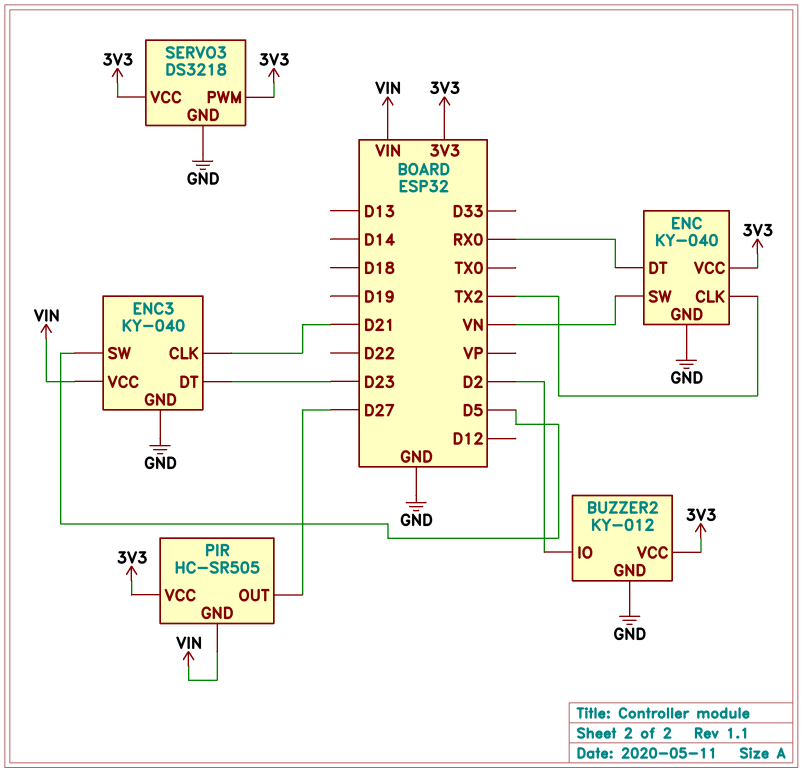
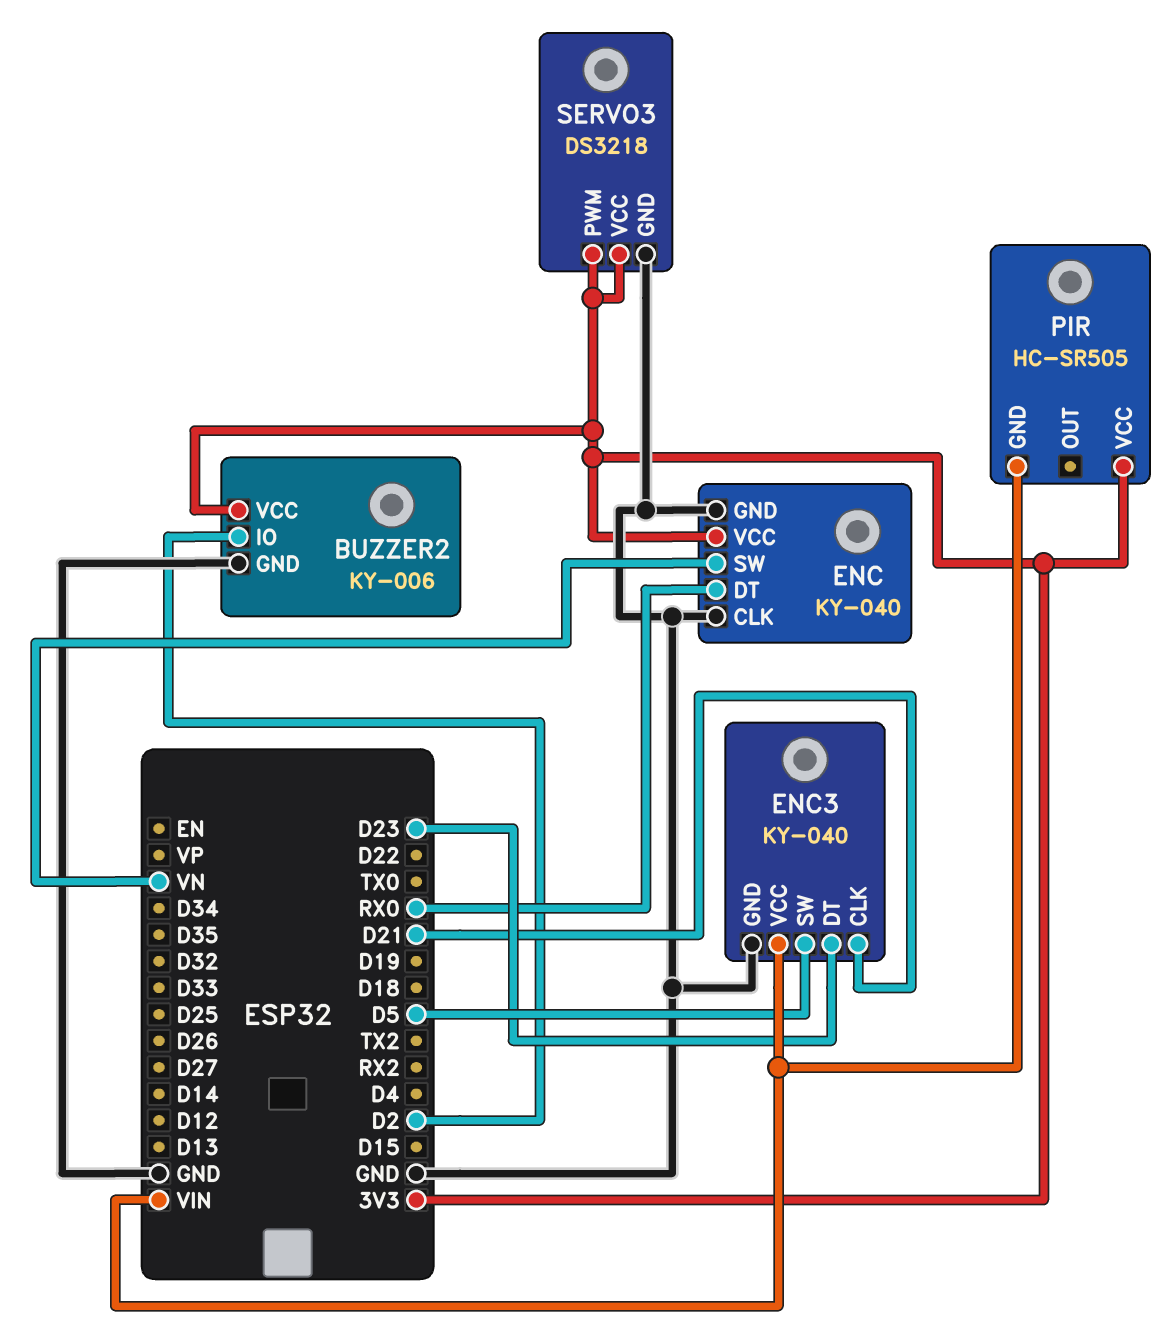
BUZZER2: KY-012 -> KY-006
ENC pin CLK: TX2 -> GND
PIR pin OUT: D27 -> none

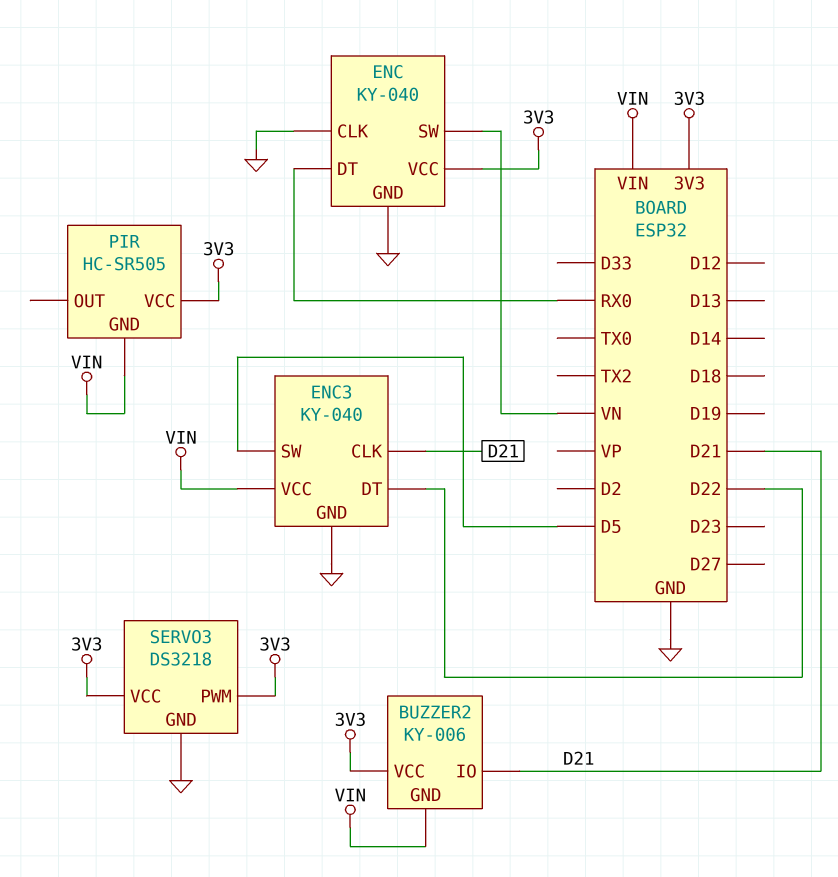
BUZZER2 pin GND: GND -> VIN
BUZZER2 pin IO: D2 -> D21
ENC3 pin DT: D23 -> D22

